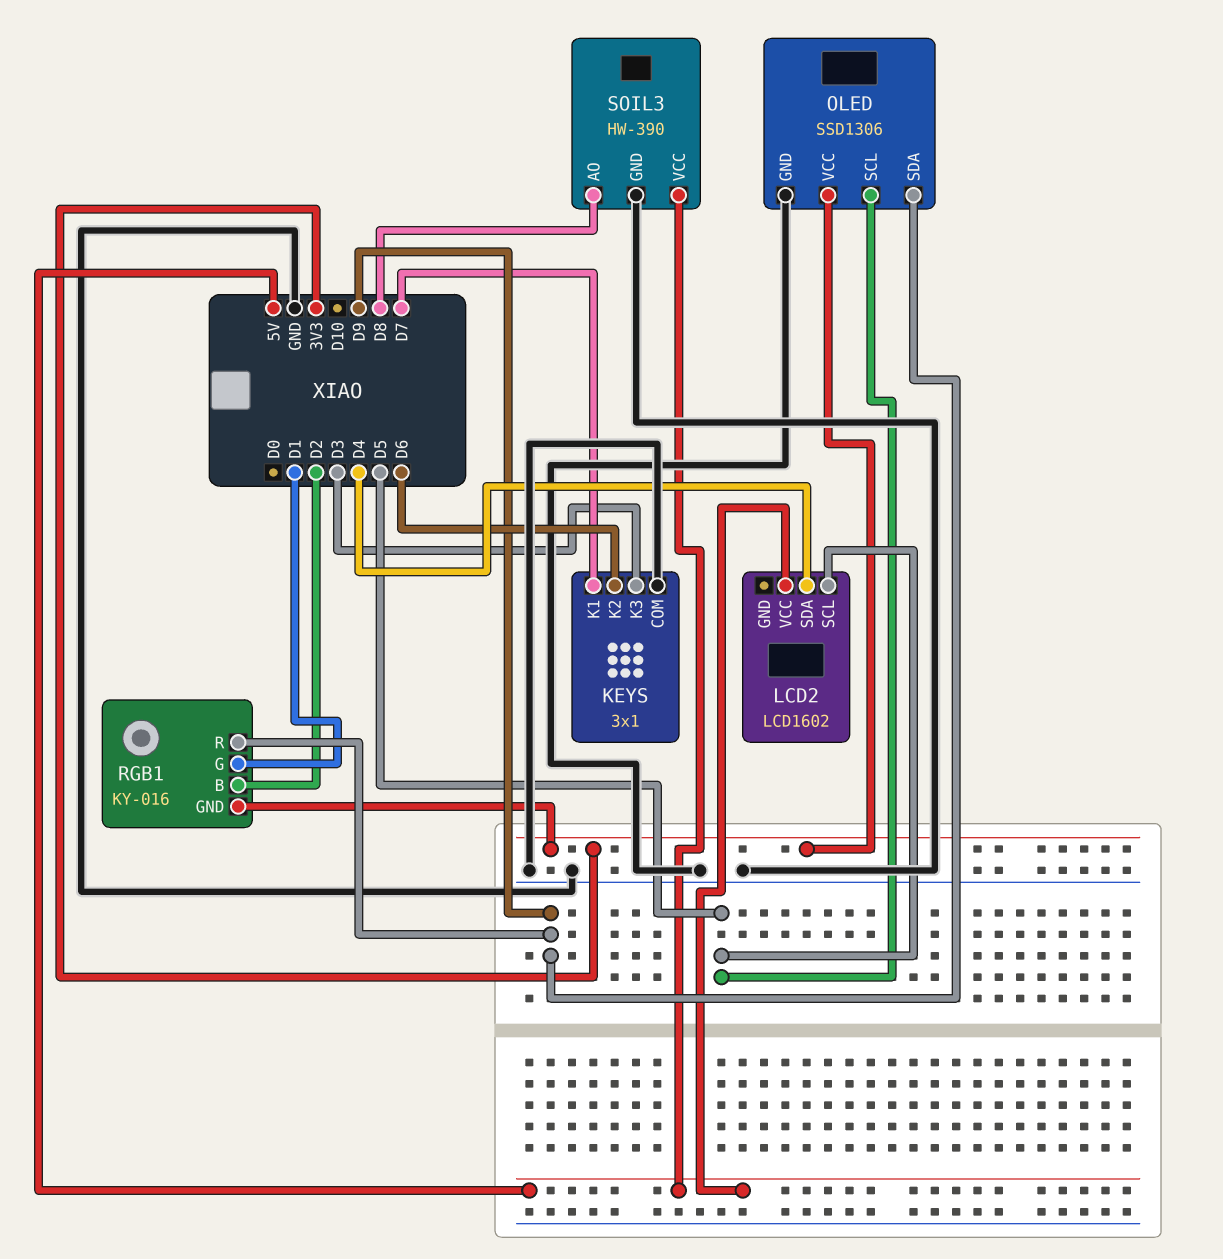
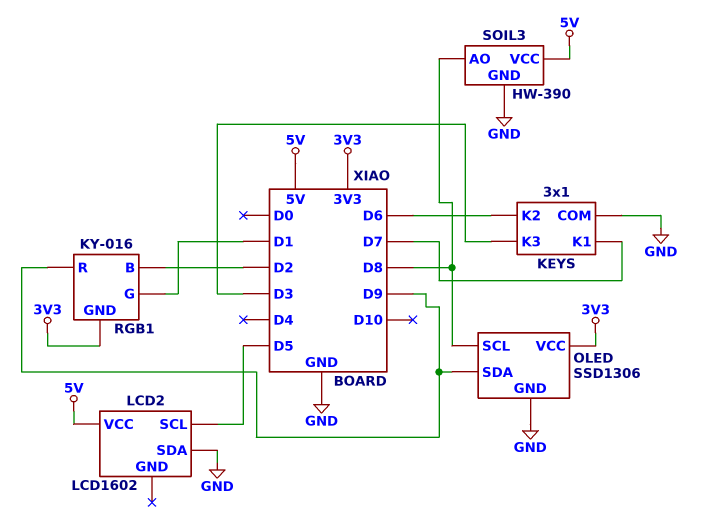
LCD2 pin SDA: D4 -> GND
OLED pin SCL: D5 -> D8

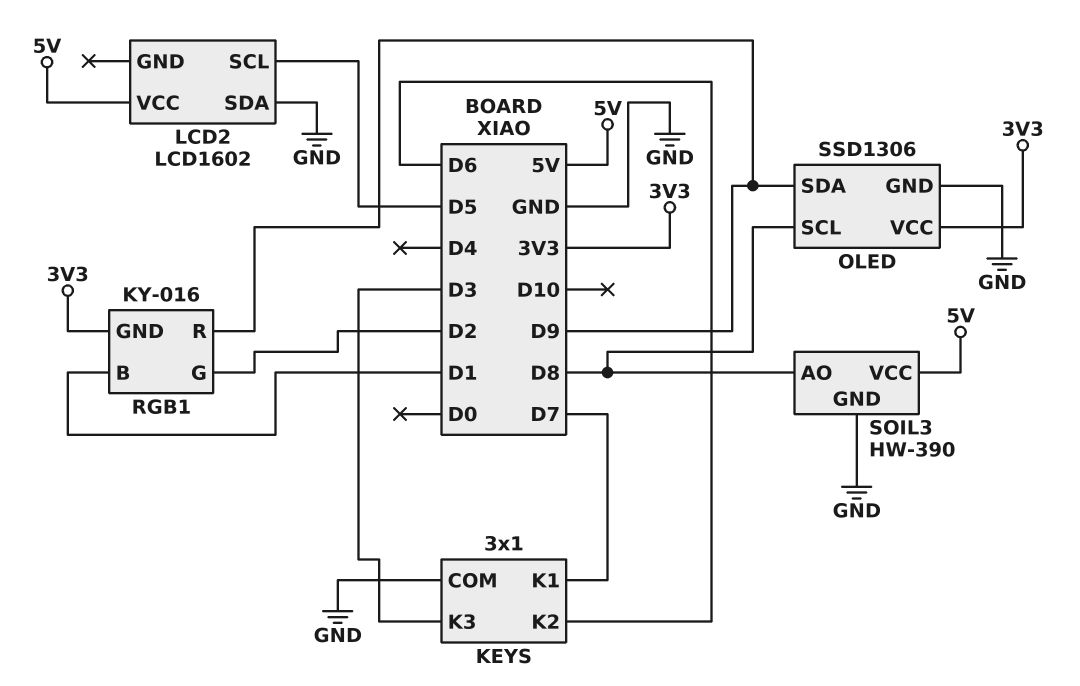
RGB1 pin B: D2 -> D1
RGB1 pin G: D1 -> D2

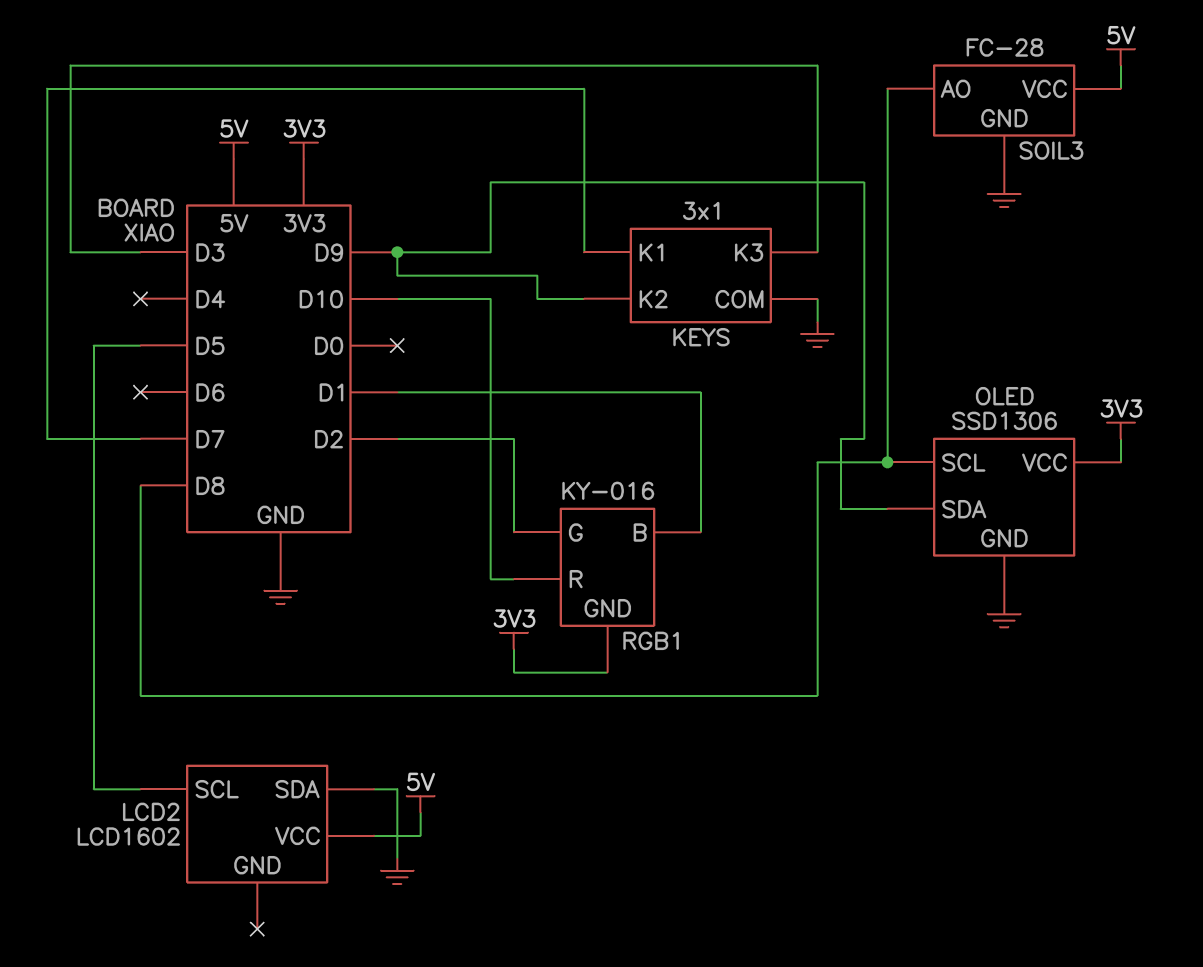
KEYS pin K2: D6 -> D9
RGB1 pin R: D9 -> D10
SOIL3: HW-390 -> FC-28

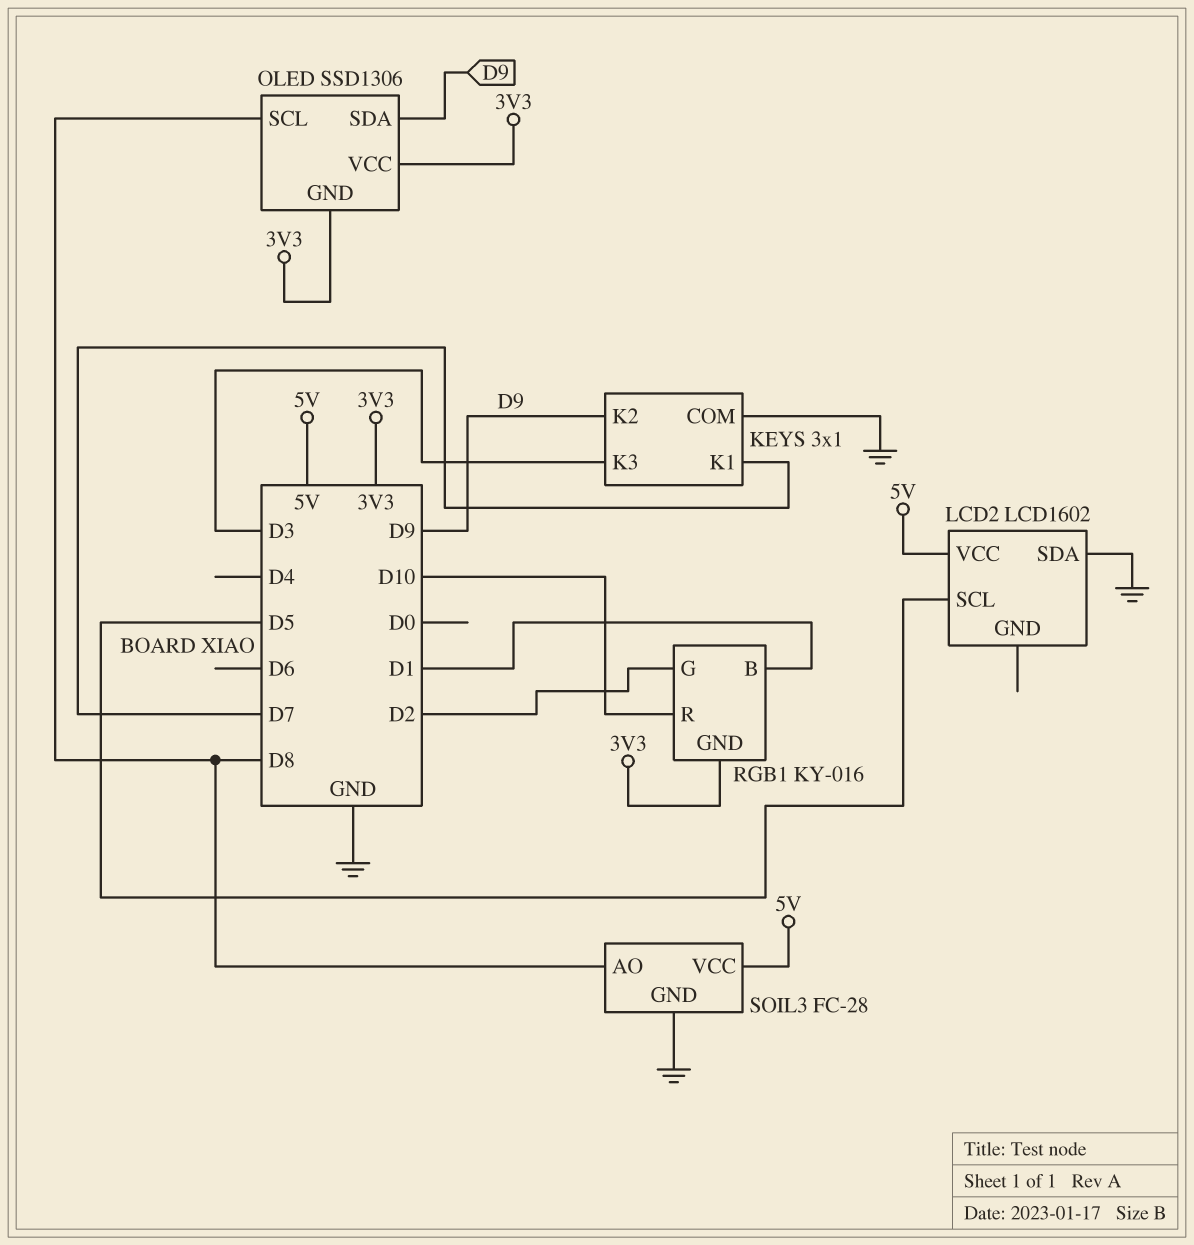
OLED pin GND: GND -> 3V3

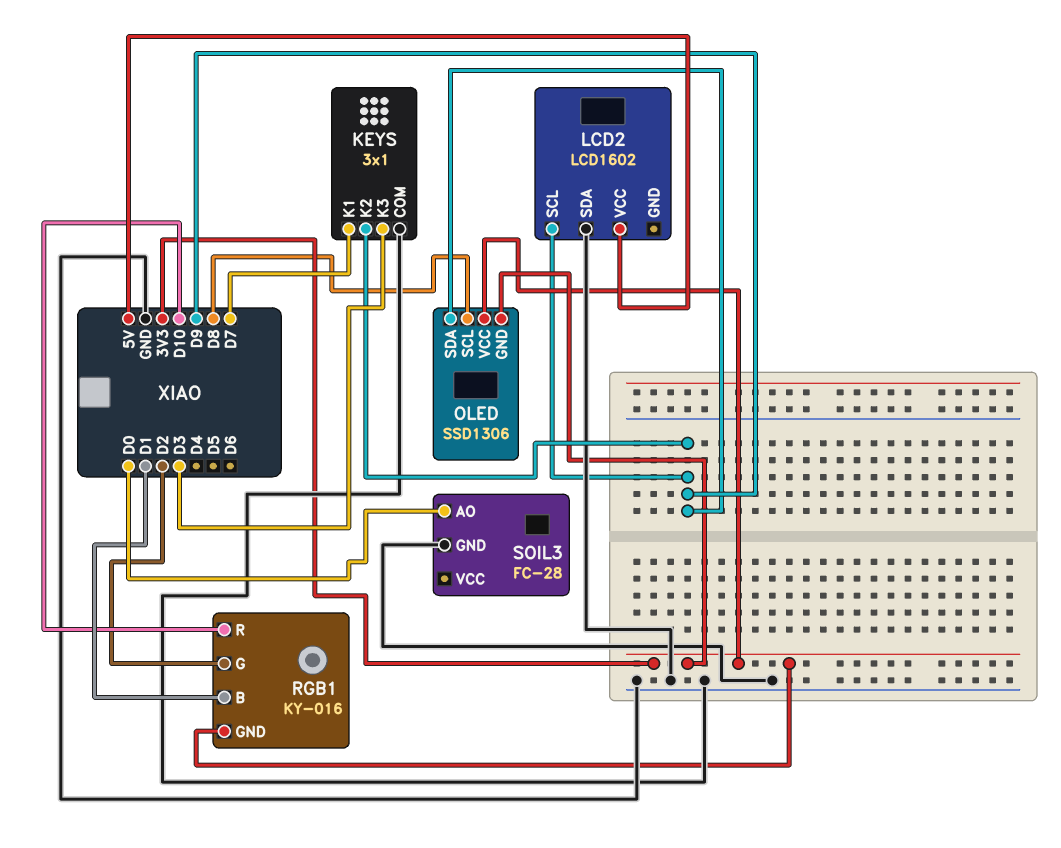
LCD2 pin SCL: D5 -> D9
SOIL3 pin AO: D8 -> D0
SOIL3 pin VCC: 5V -> none

